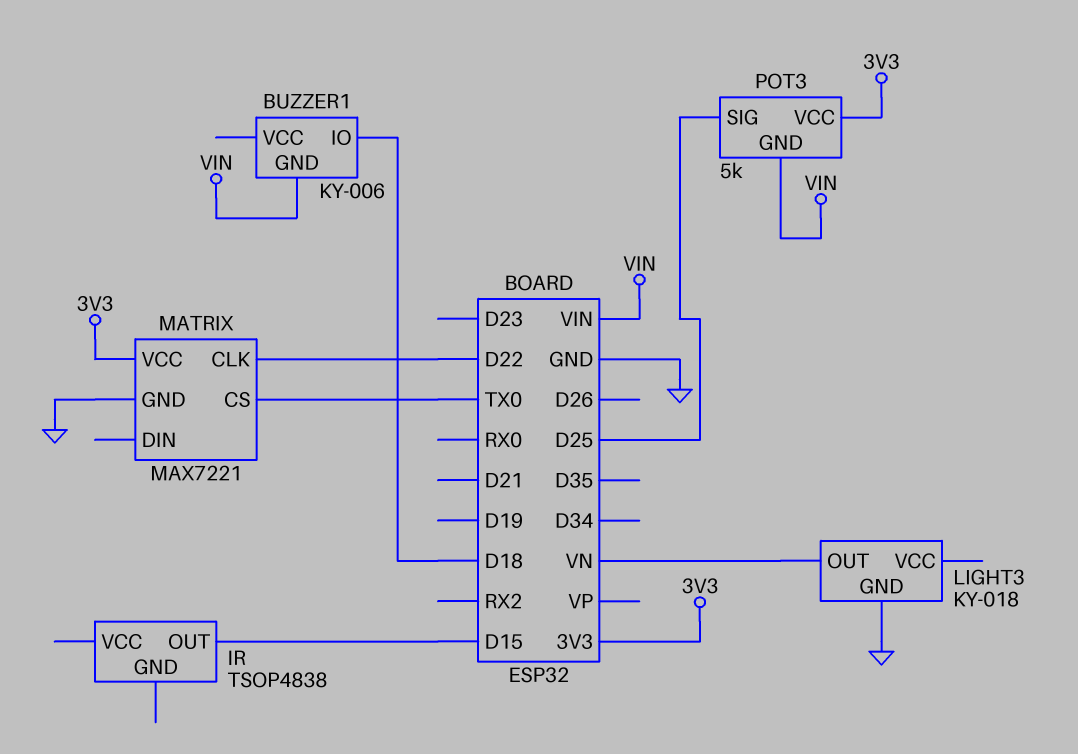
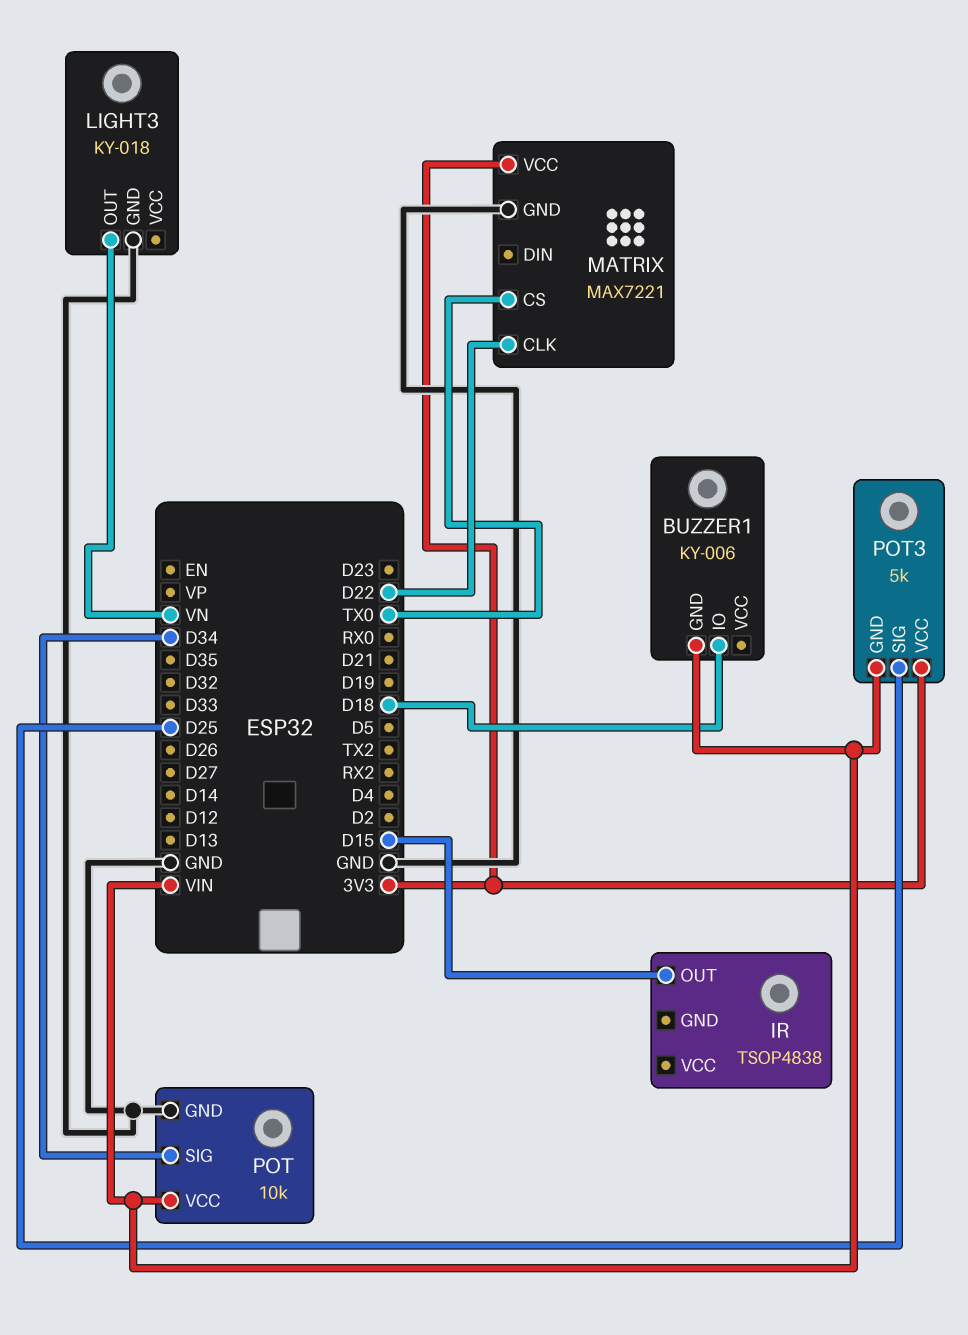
POT: none -> 10k
POT pin GND: none -> GND
POT pin SIG: none -> D34
POT pin VCC: none -> VIN

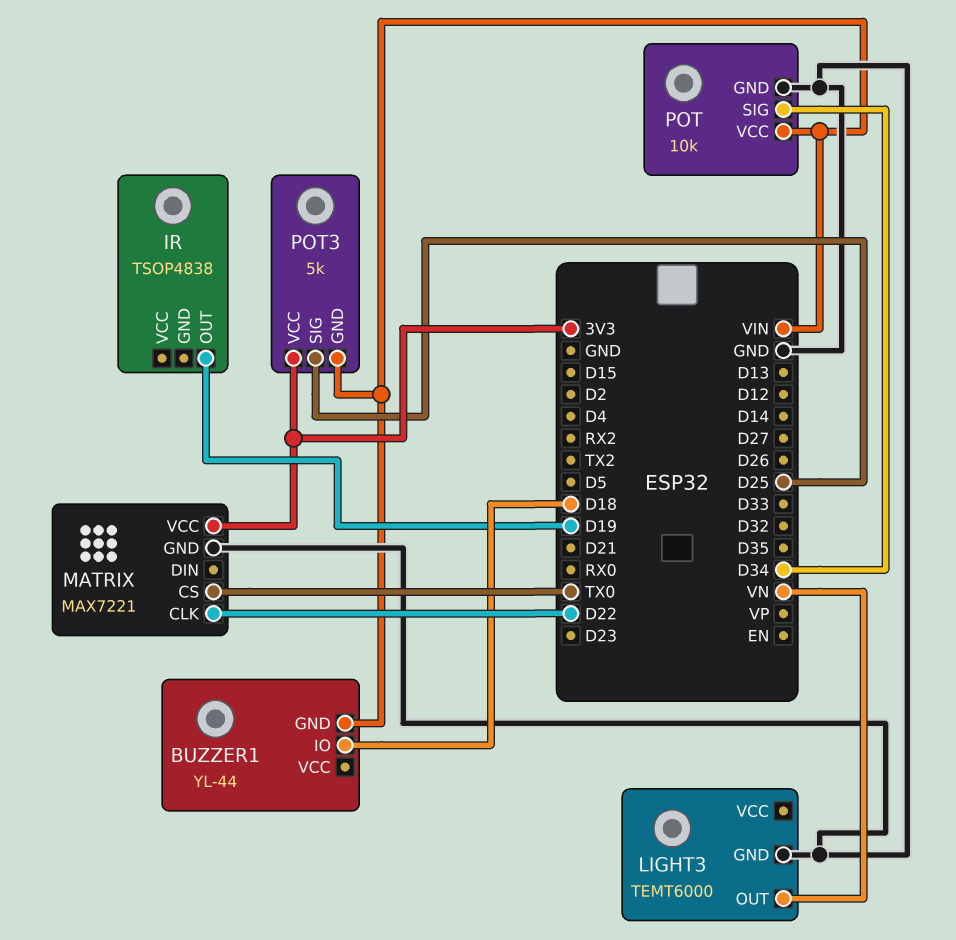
BUZZER1: KY-006 -> YL-44
IR pin OUT: D15 -> D19
LIGHT3: KY-018 -> TEMT6000

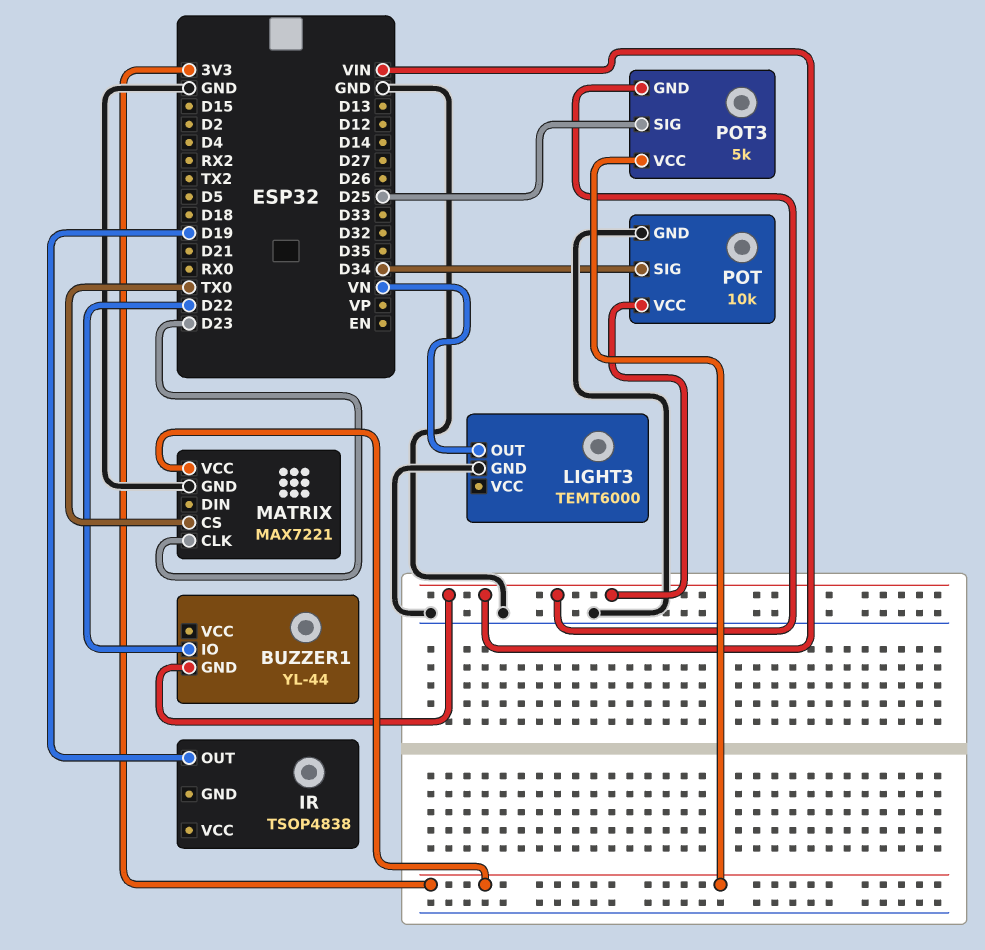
BUZZER1 pin IO: D18 -> D22
MATRIX pin CLK: D22 -> D23

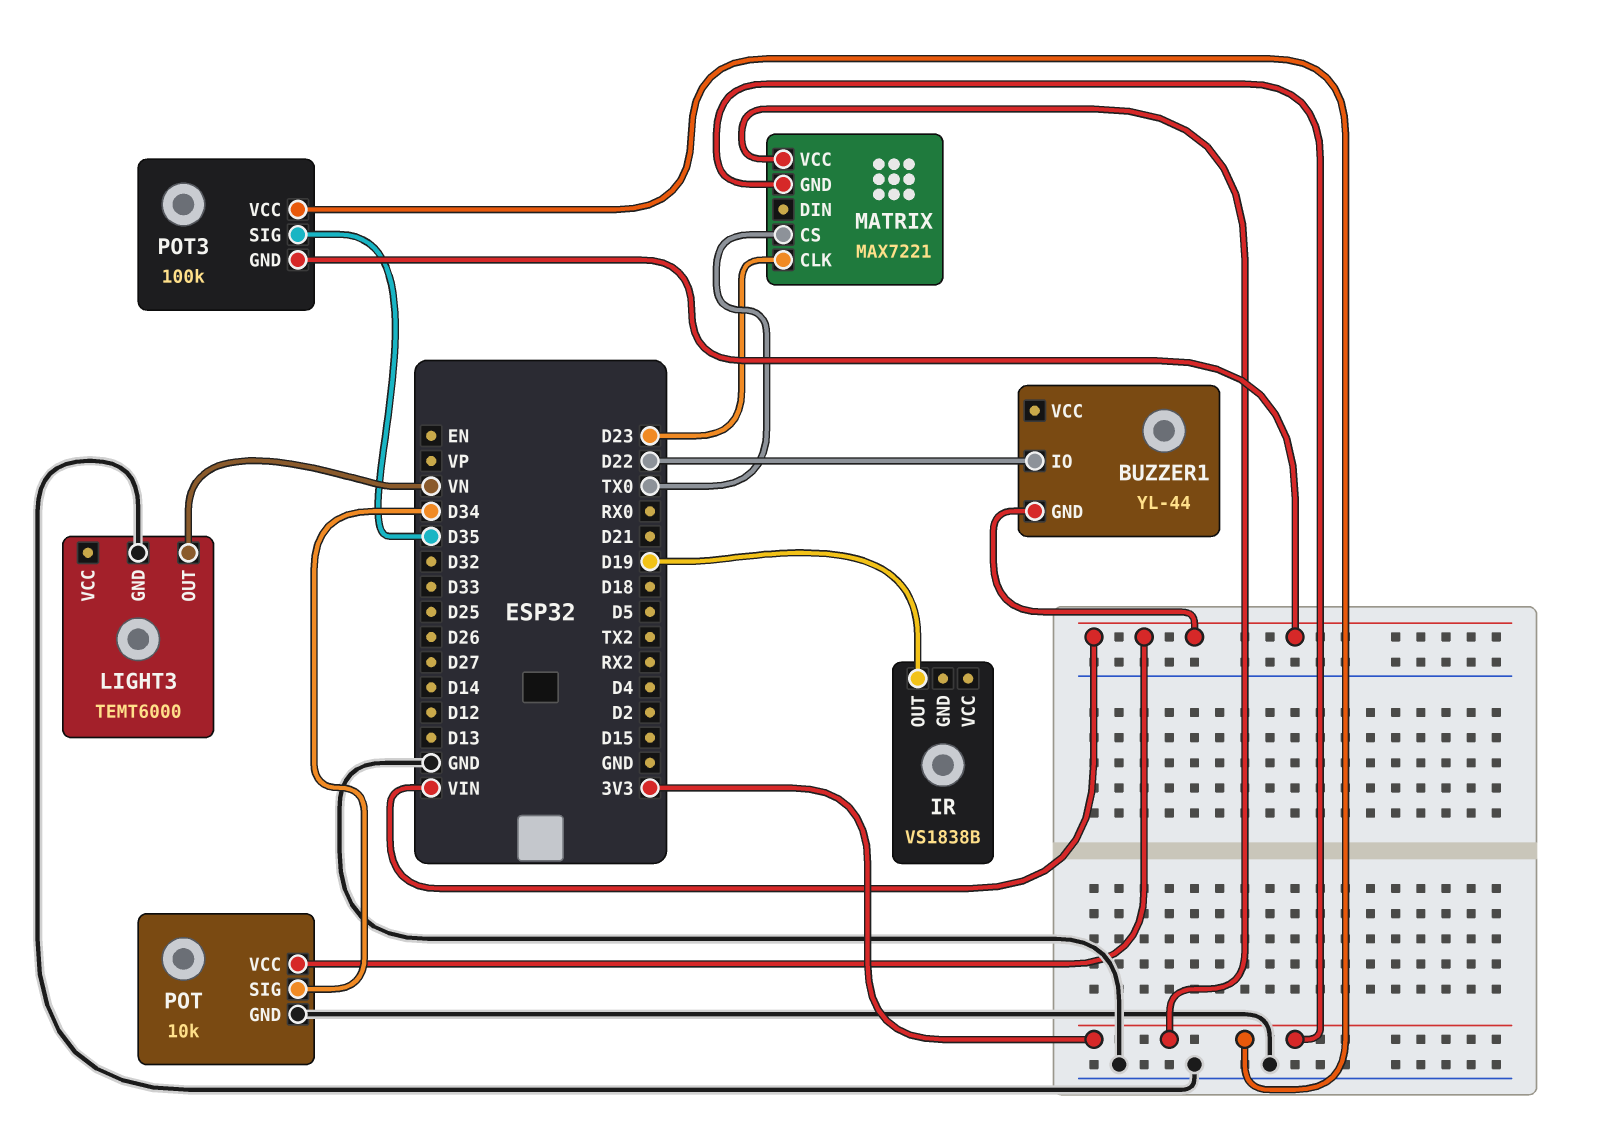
IR: TSOP4838 -> VS1838B
MATRIX pin GND: GND -> 3V3
POT3: 5k -> 100k
POT3 pin SIG: D25 -> D35

